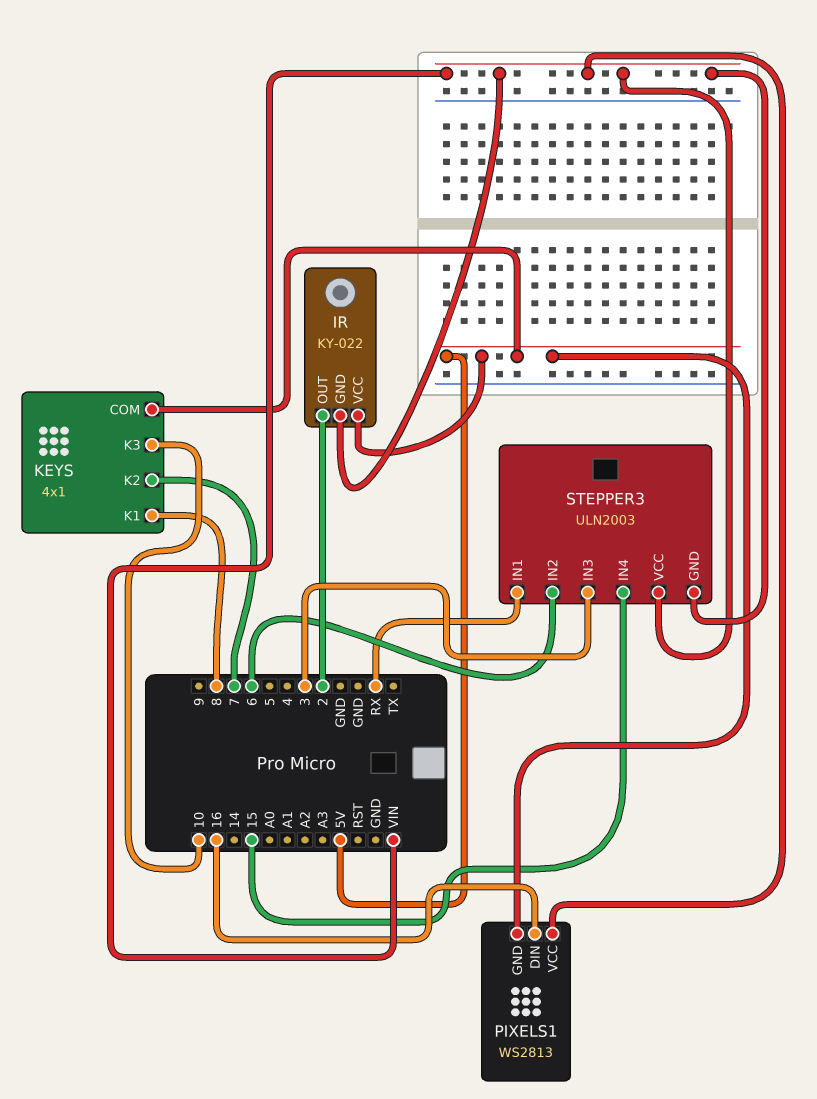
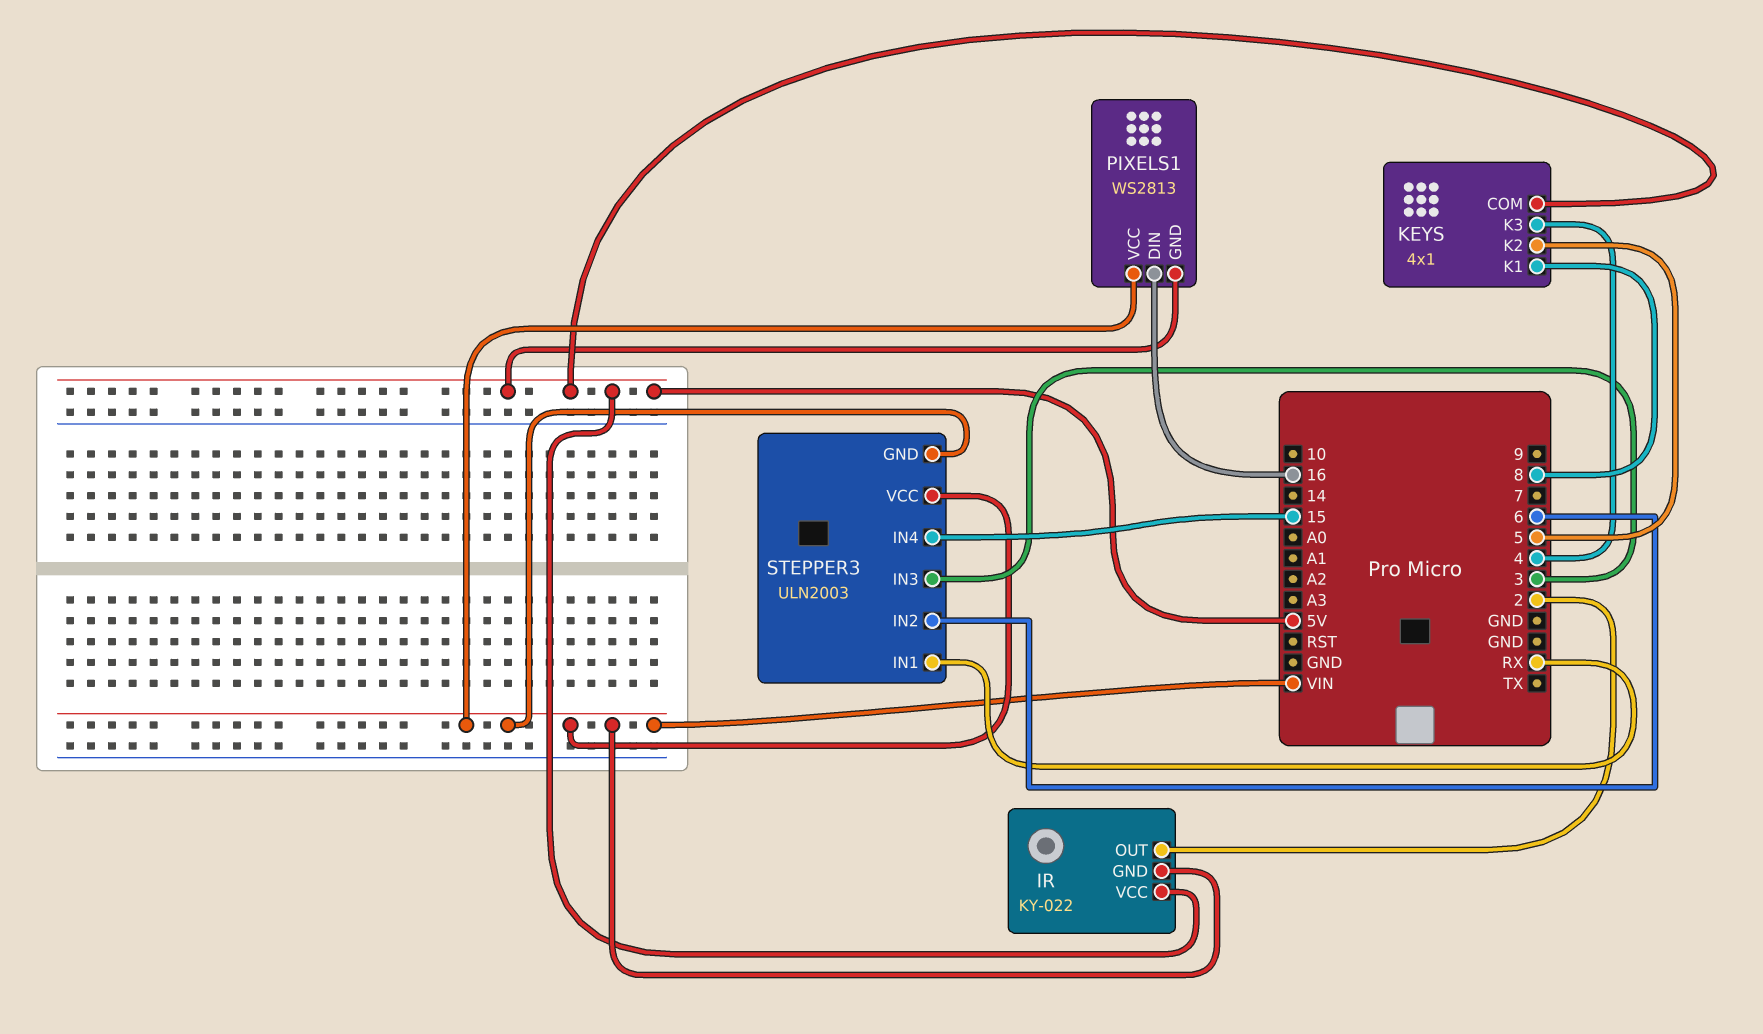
KEYS pin K2: 7 -> 5
KEYS pin K3: 10 -> 4

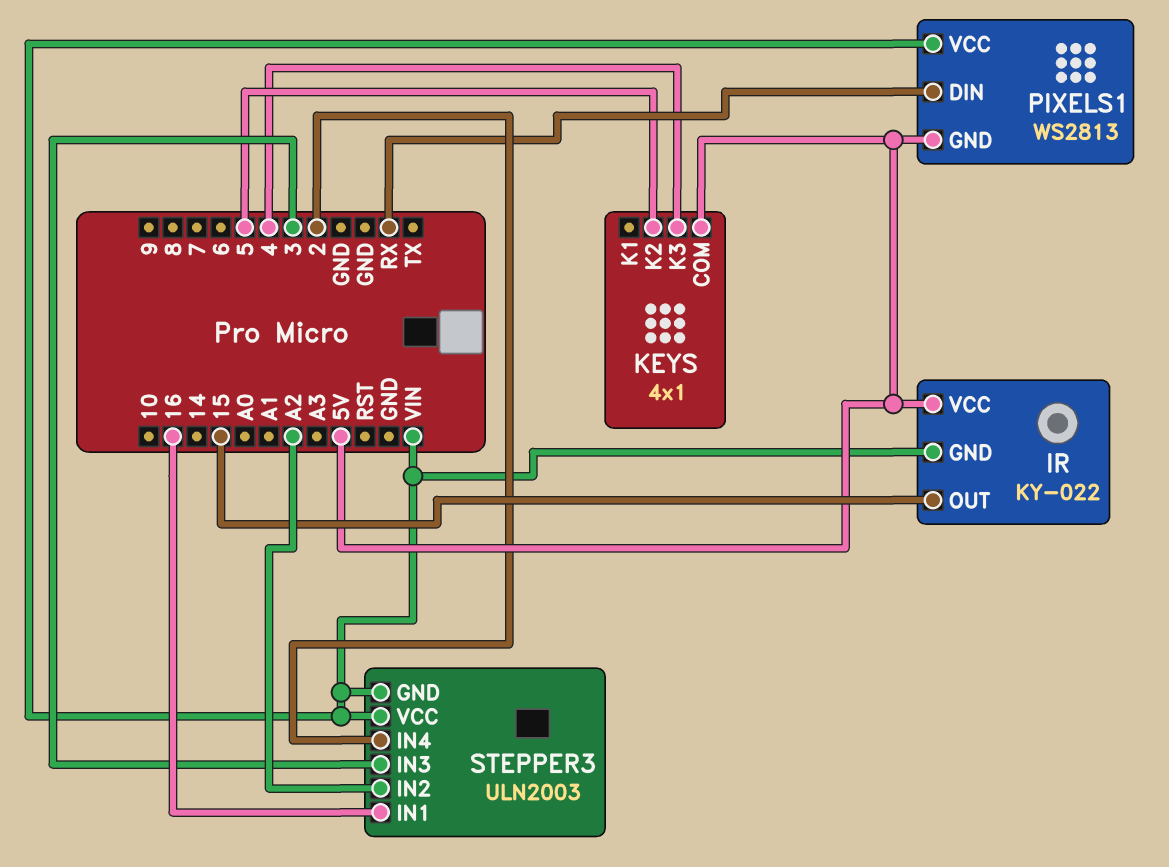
IR pin OUT: 2 -> 15
KEYS pin K1: 8 -> none
PIXELS1 pin DIN: 16 -> RX
STEPPER3 pin IN1: RX -> 16
STEPPER3 pin IN2: 6 -> A2
STEPPER3 pin IN4: 15 -> 2

